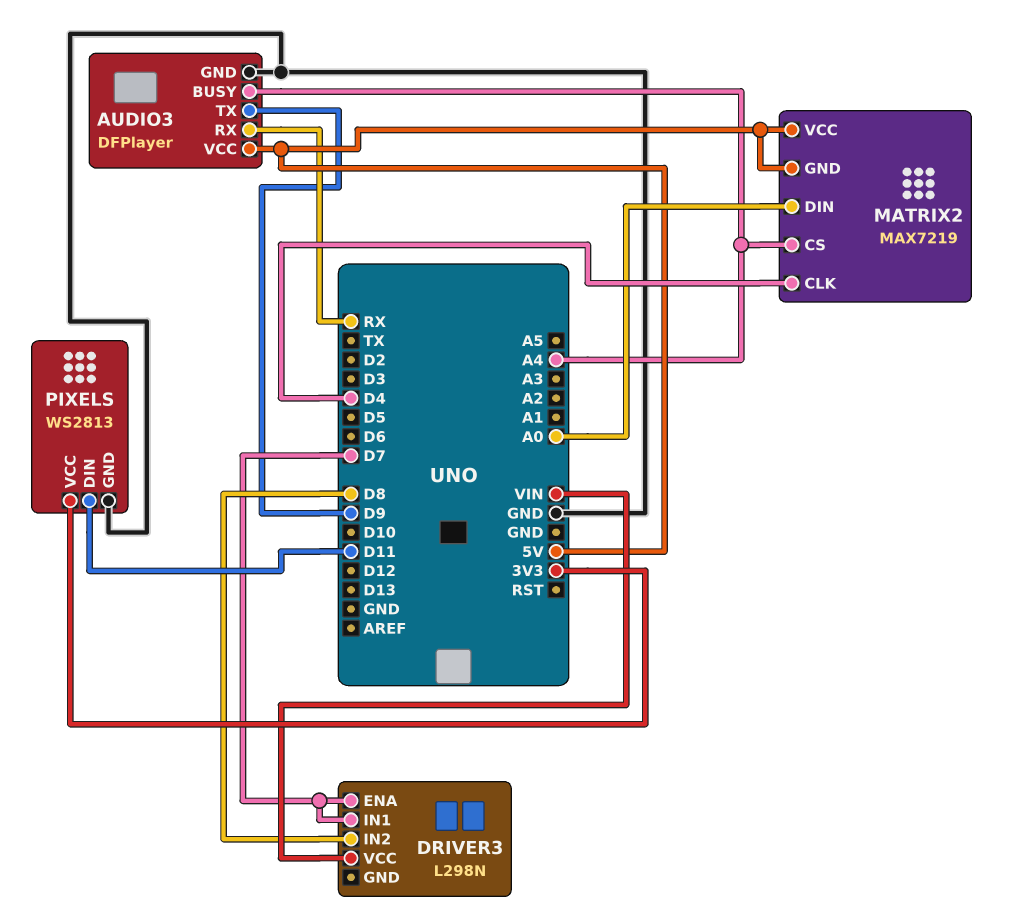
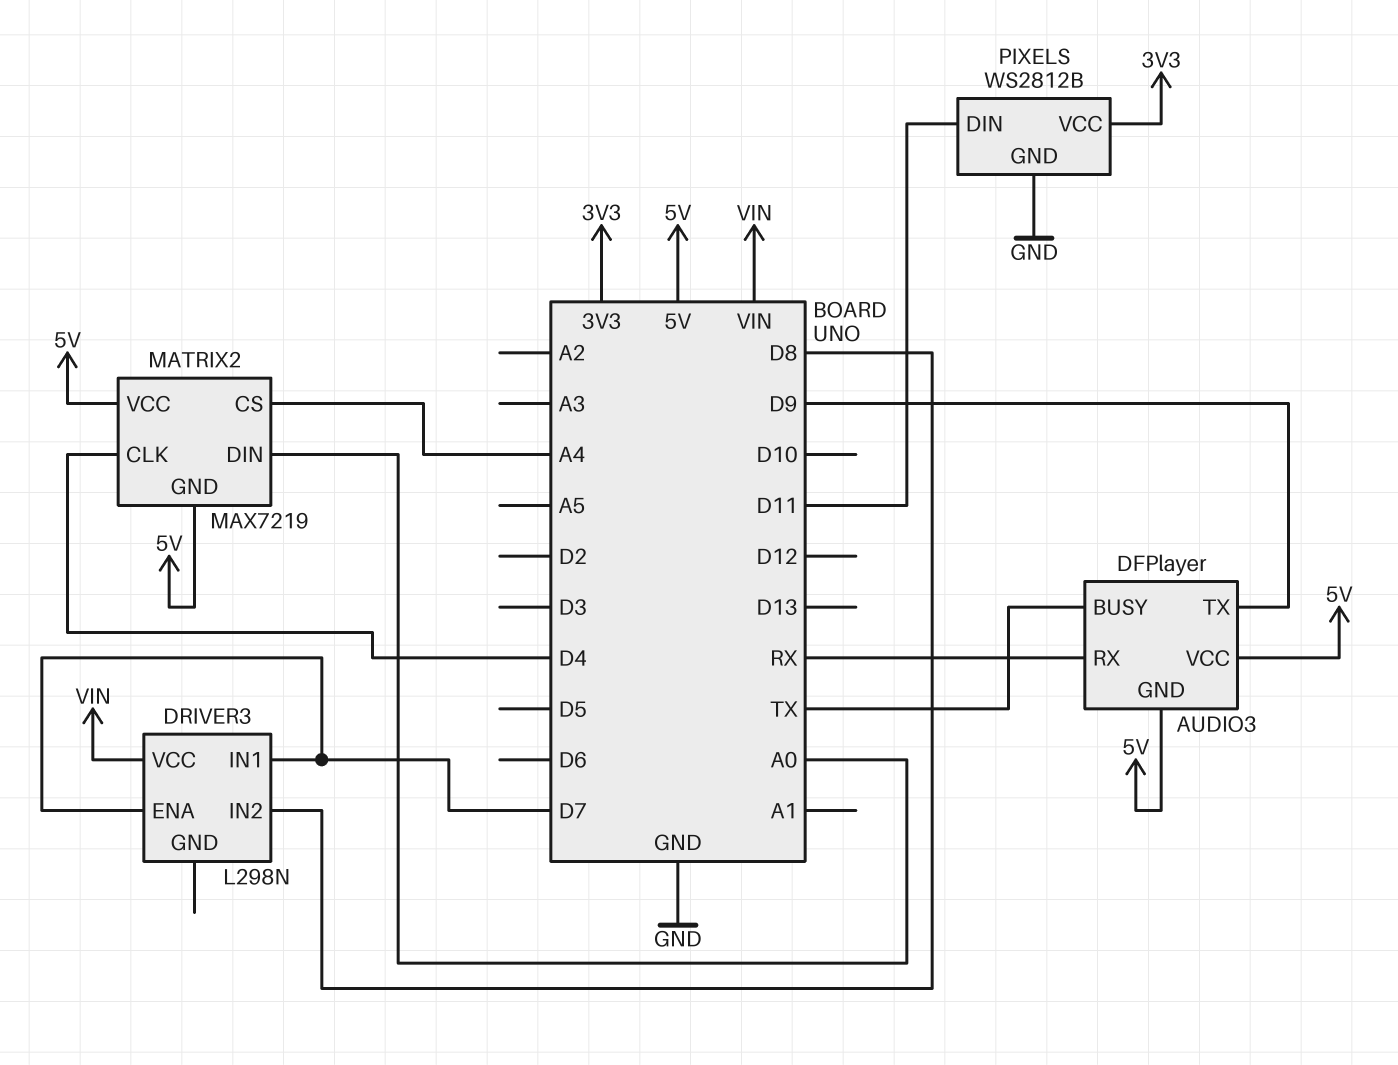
AUDIO3 pin BUSY: A4 -> TX
AUDIO3 pin GND: GND -> 5V
PIXELS: WS2813 -> WS2812B

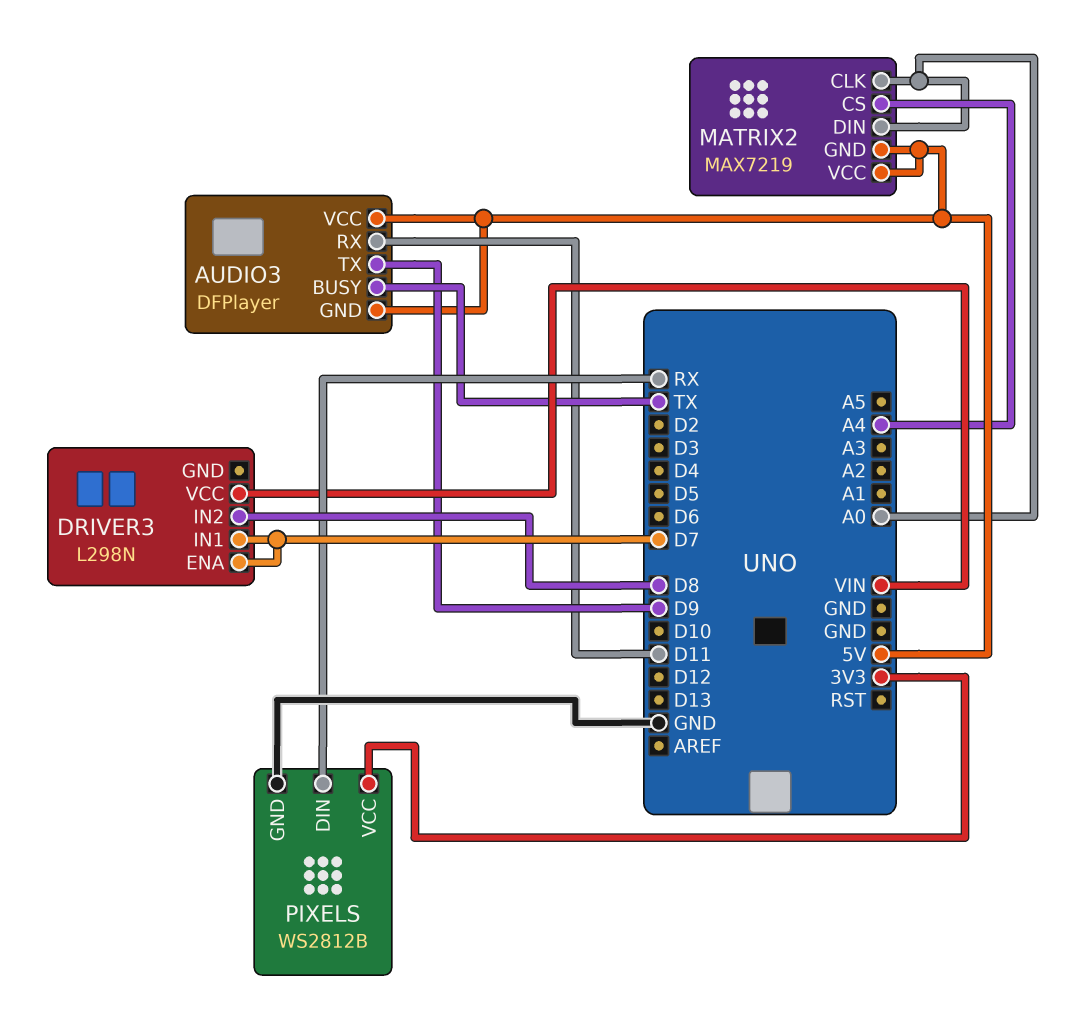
AUDIO3 pin RX: RX -> D11
MATRIX2 pin CLK: D4 -> A0
PIXELS pin DIN: D11 -> RX

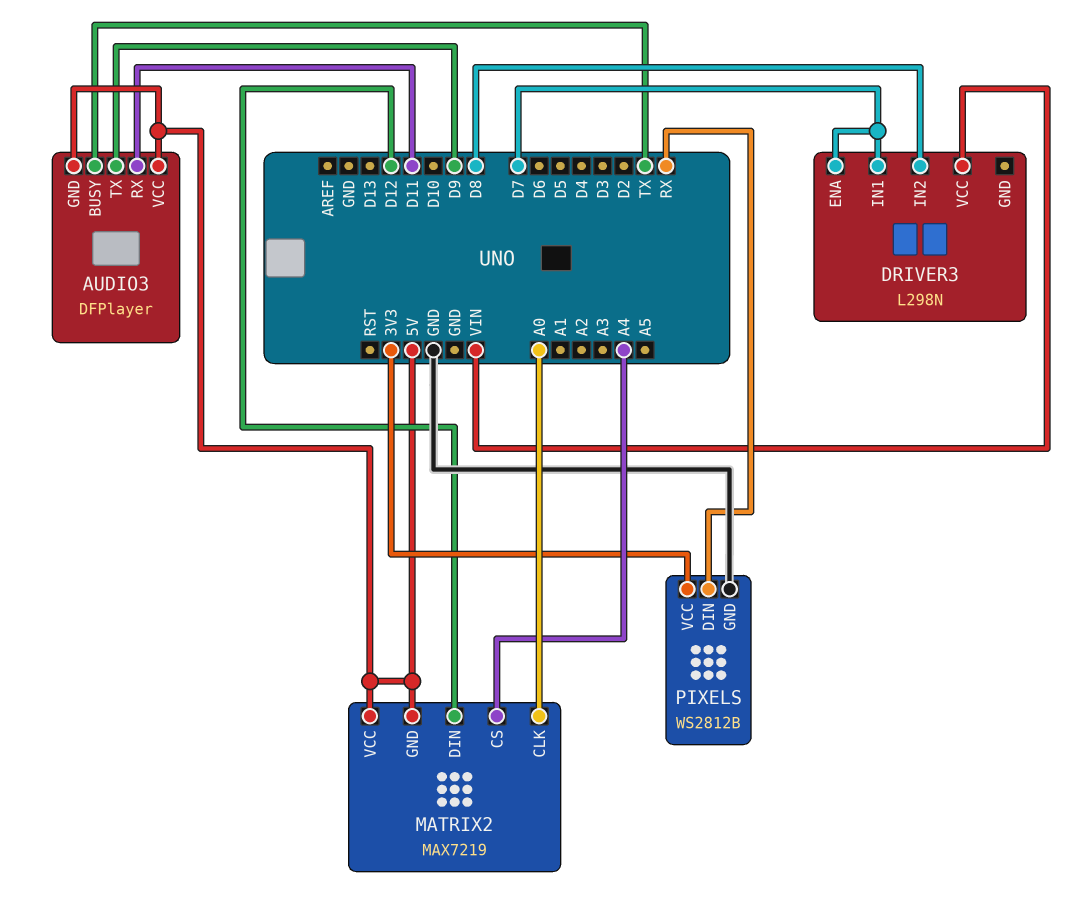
MATRIX2 pin DIN: A0 -> D12

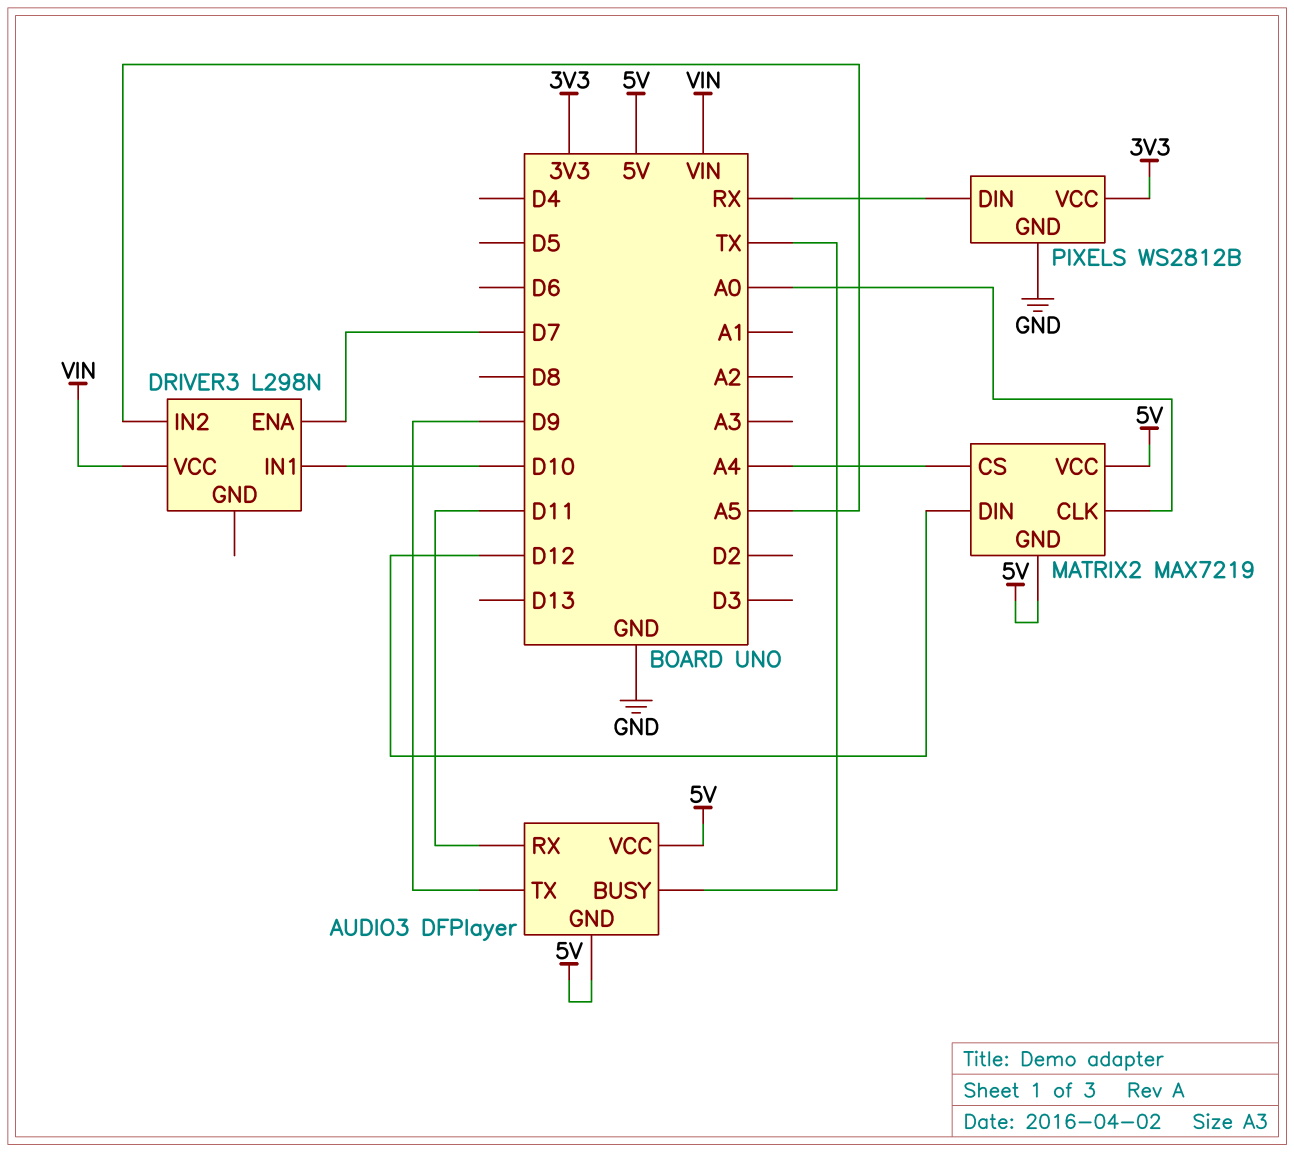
DRIVER3 pin IN1: D7 -> D10
DRIVER3 pin IN2: D8 -> A5

